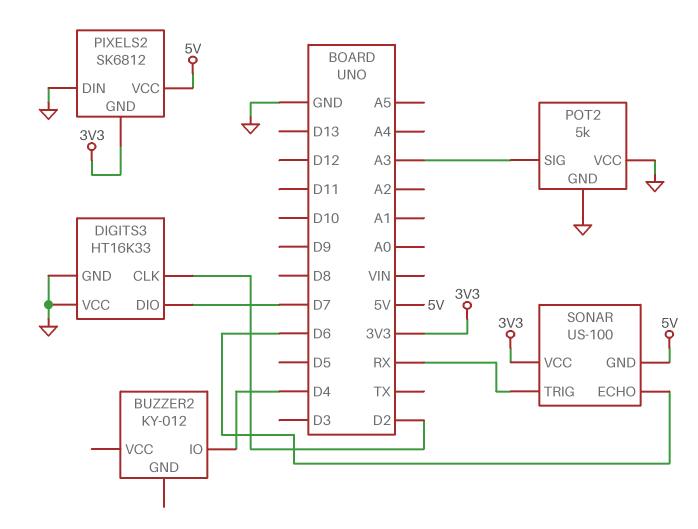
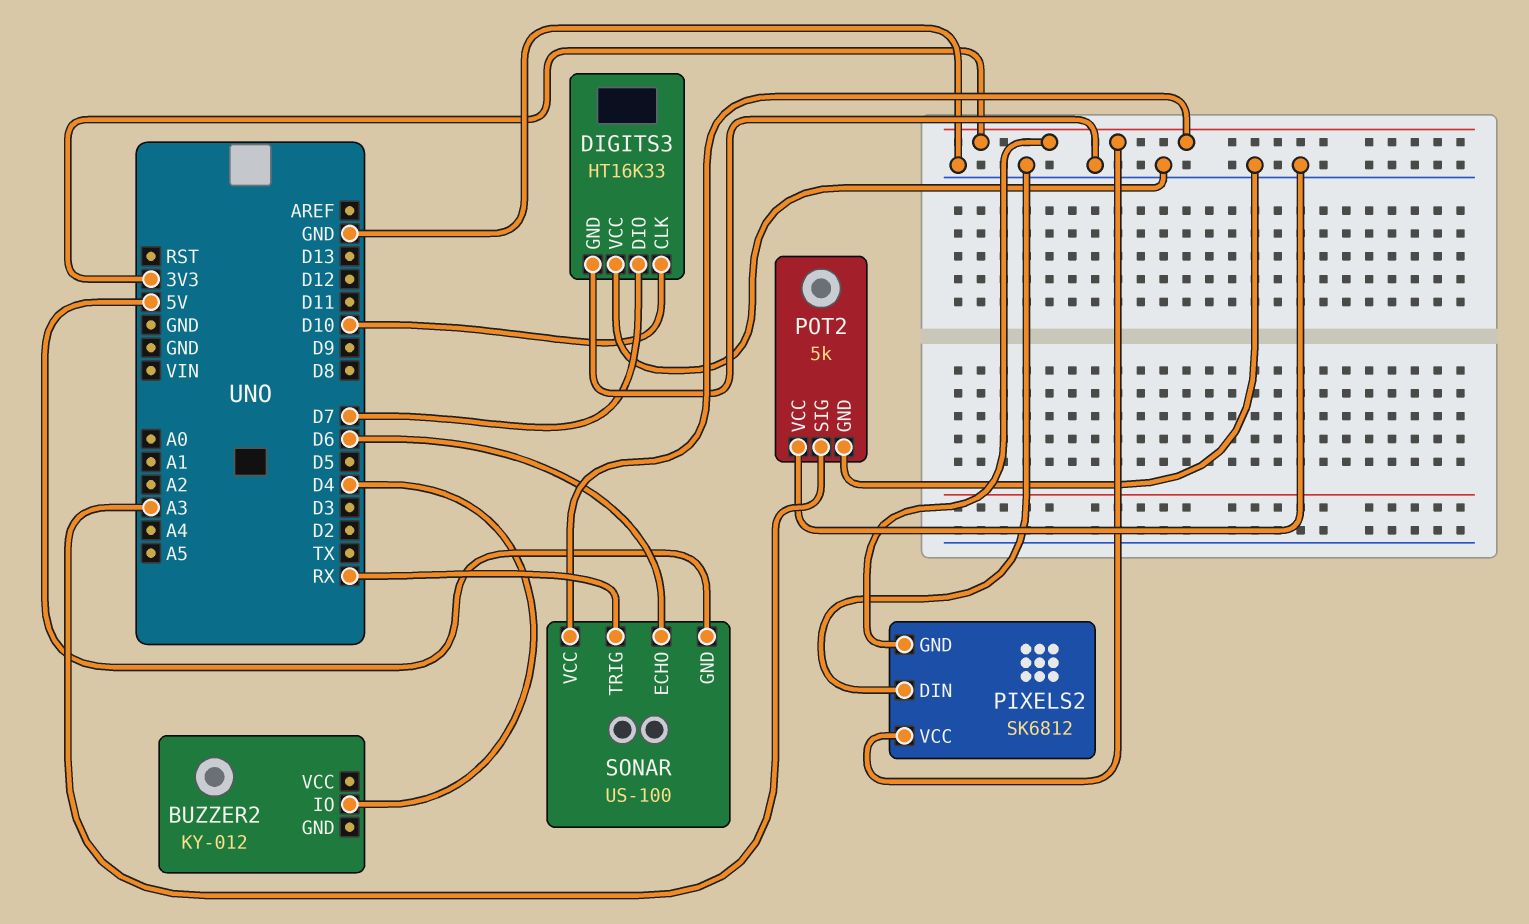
DIGITS3 pin CLK: D2 -> D10
PIXELS2 pin VCC: 5V -> 3V3

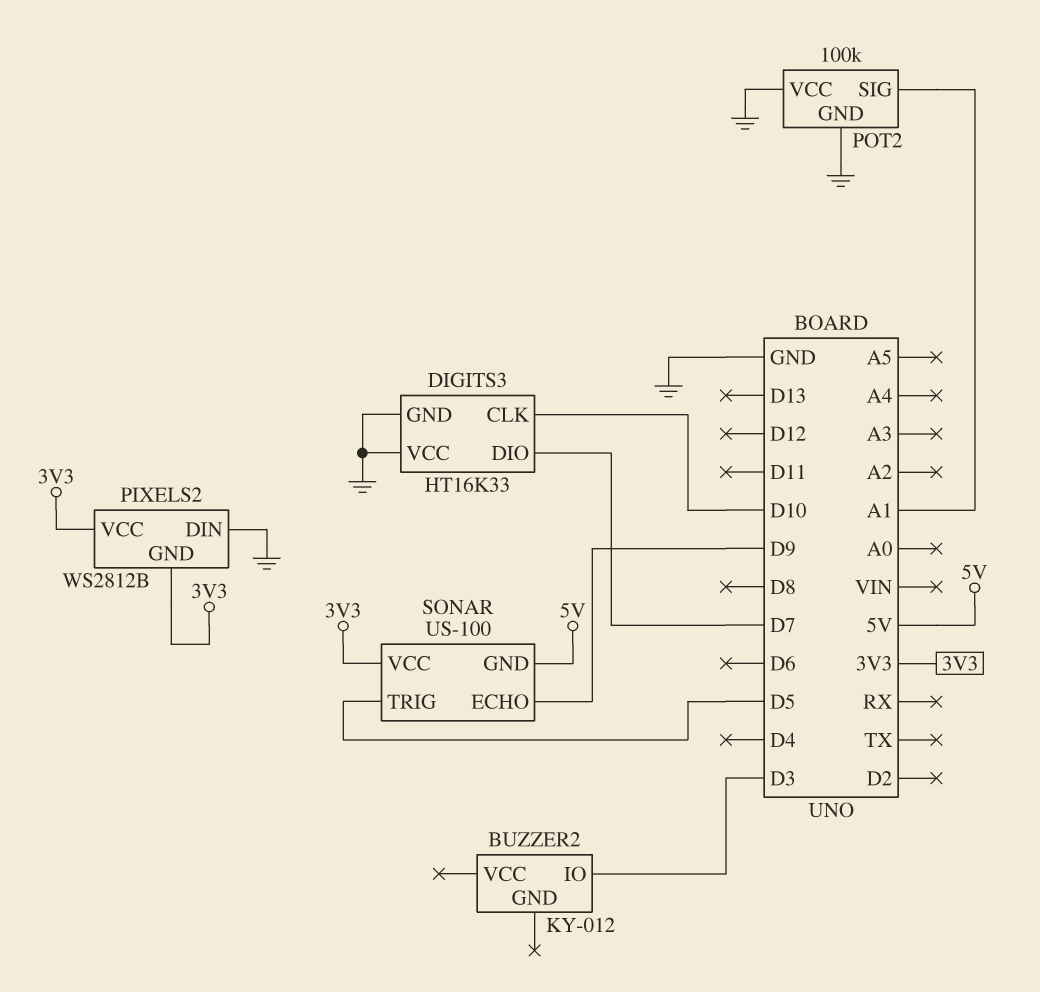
BUZZER2 pin IO: D4 -> D3
PIXELS2: SK6812 -> WS2812B
POT2: 5k -> 100k
POT2 pin SIG: A3 -> A1
SONAR pin ECHO: D6 -> D9
SONAR pin TRIG: RX -> D5

